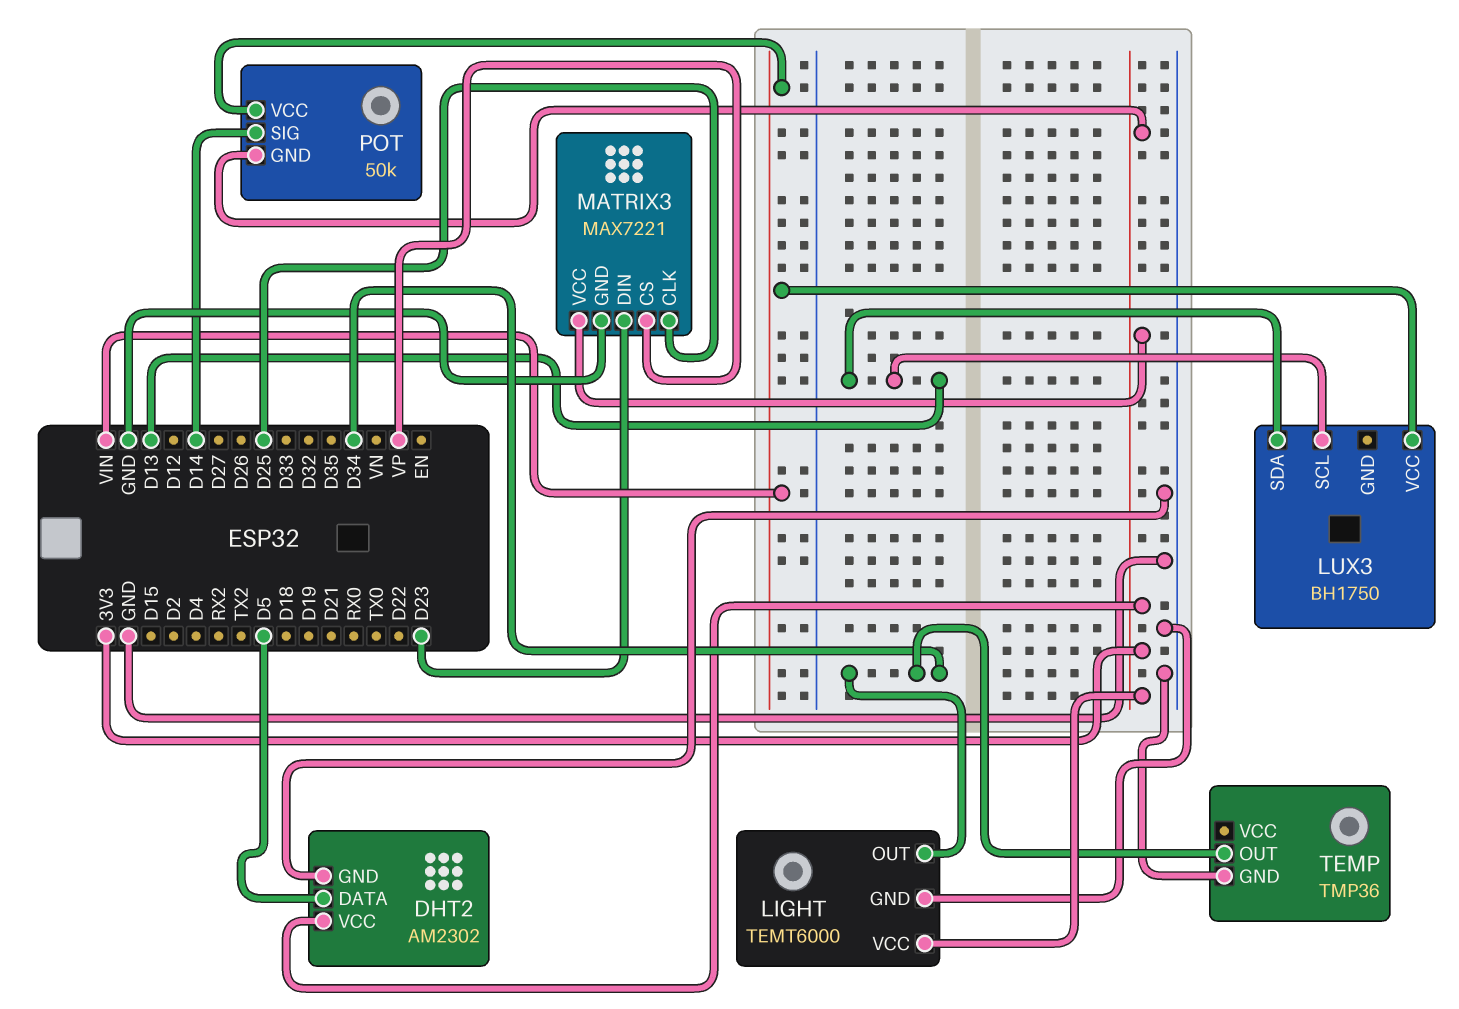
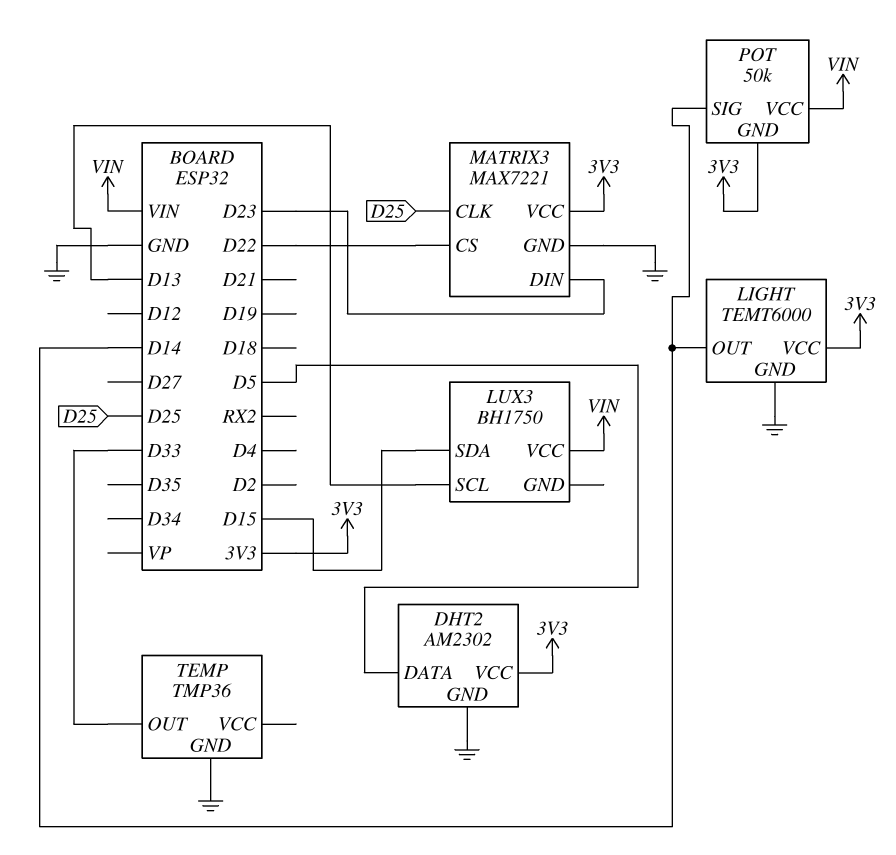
LIGHT pin OUT: D34 -> D14
LUX3 pin SDA: D13 -> D15
MATRIX3 pin CS: VP -> D22
TEMP pin OUT: D34 -> D33

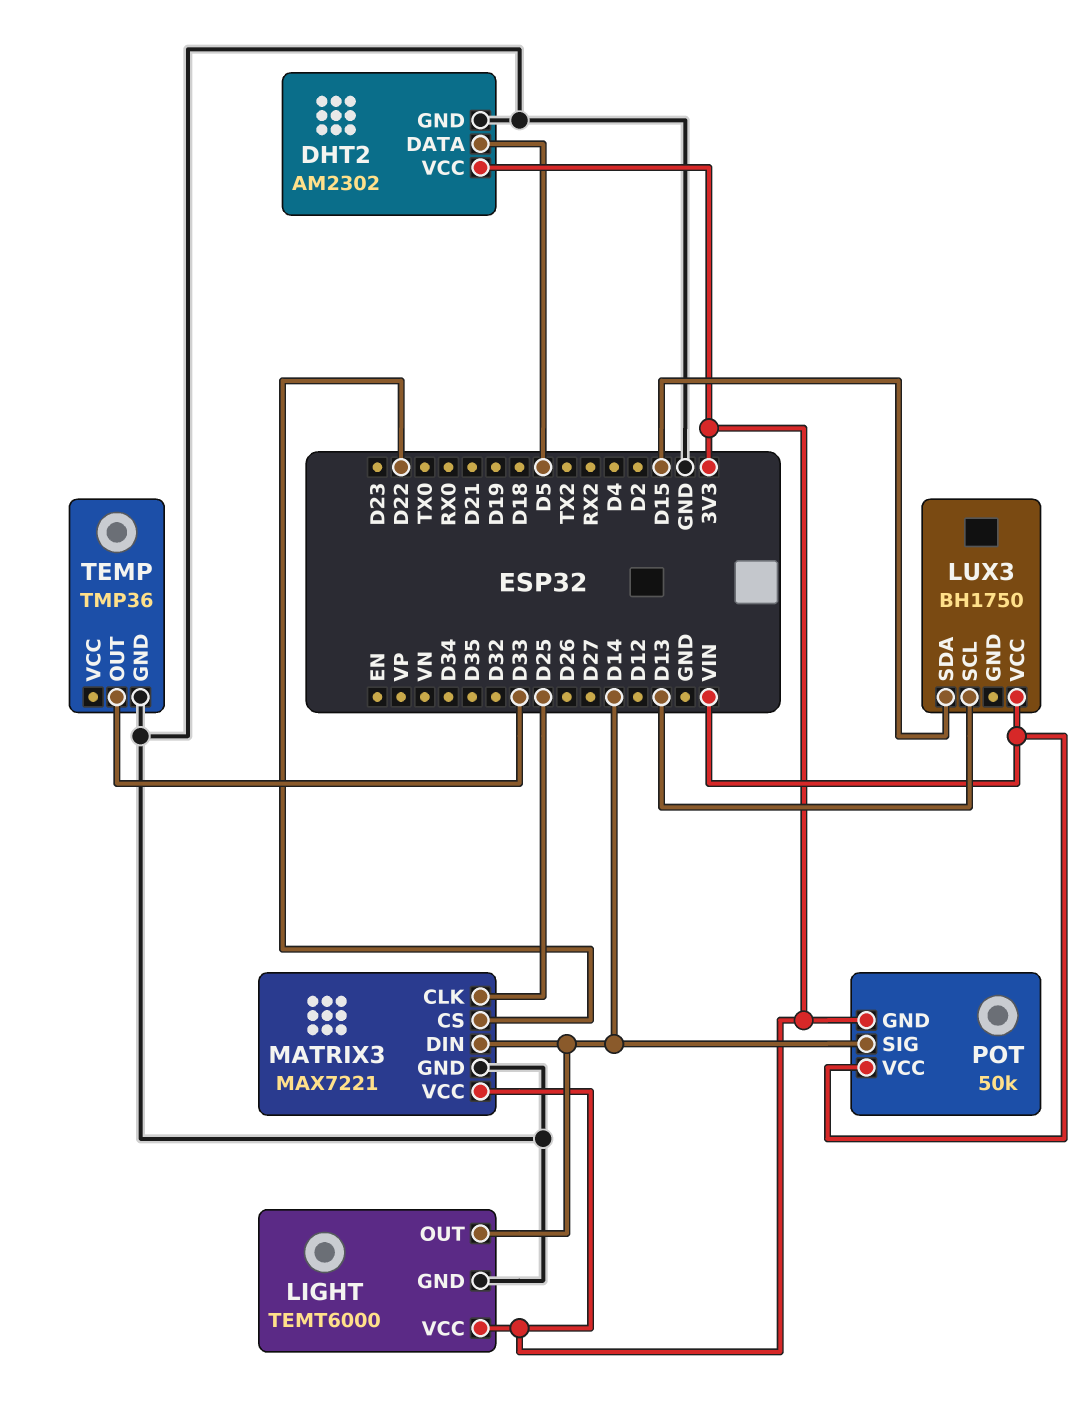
MATRIX3 pin DIN: D23 -> D14

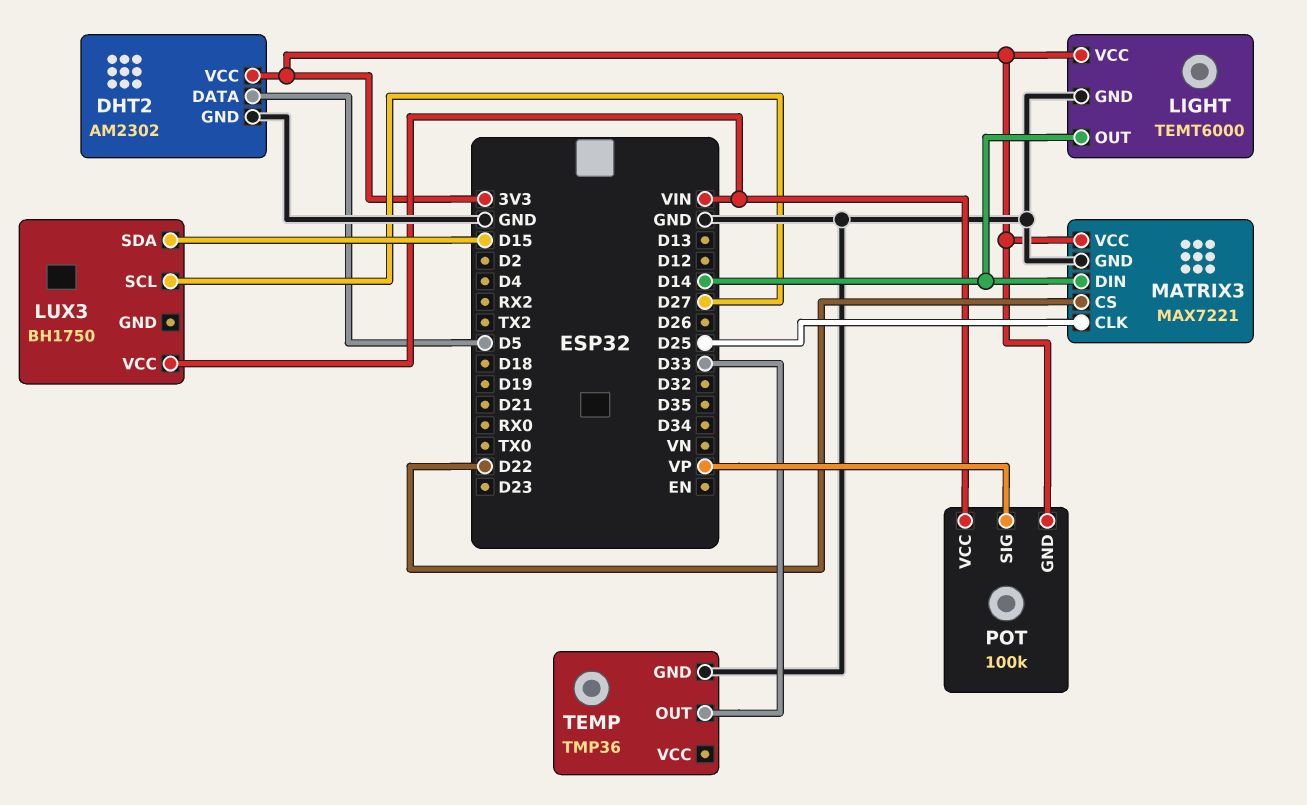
LUX3 pin SCL: D13 -> D27
POT: 50k -> 100k
POT pin SIG: D14 -> VP

